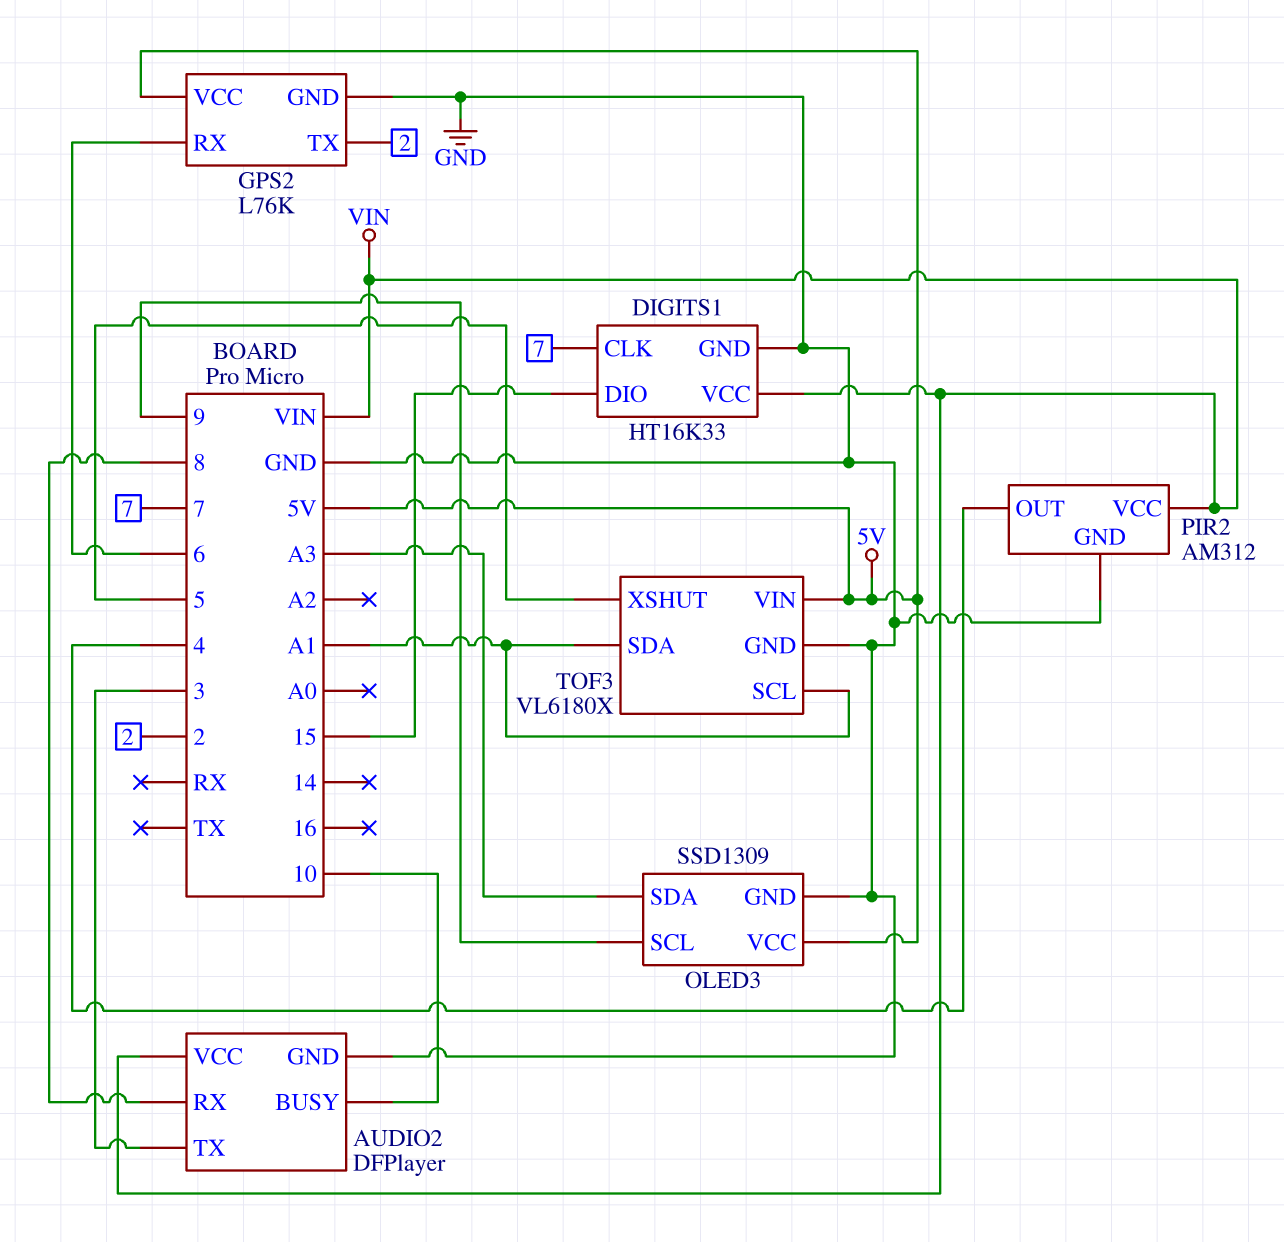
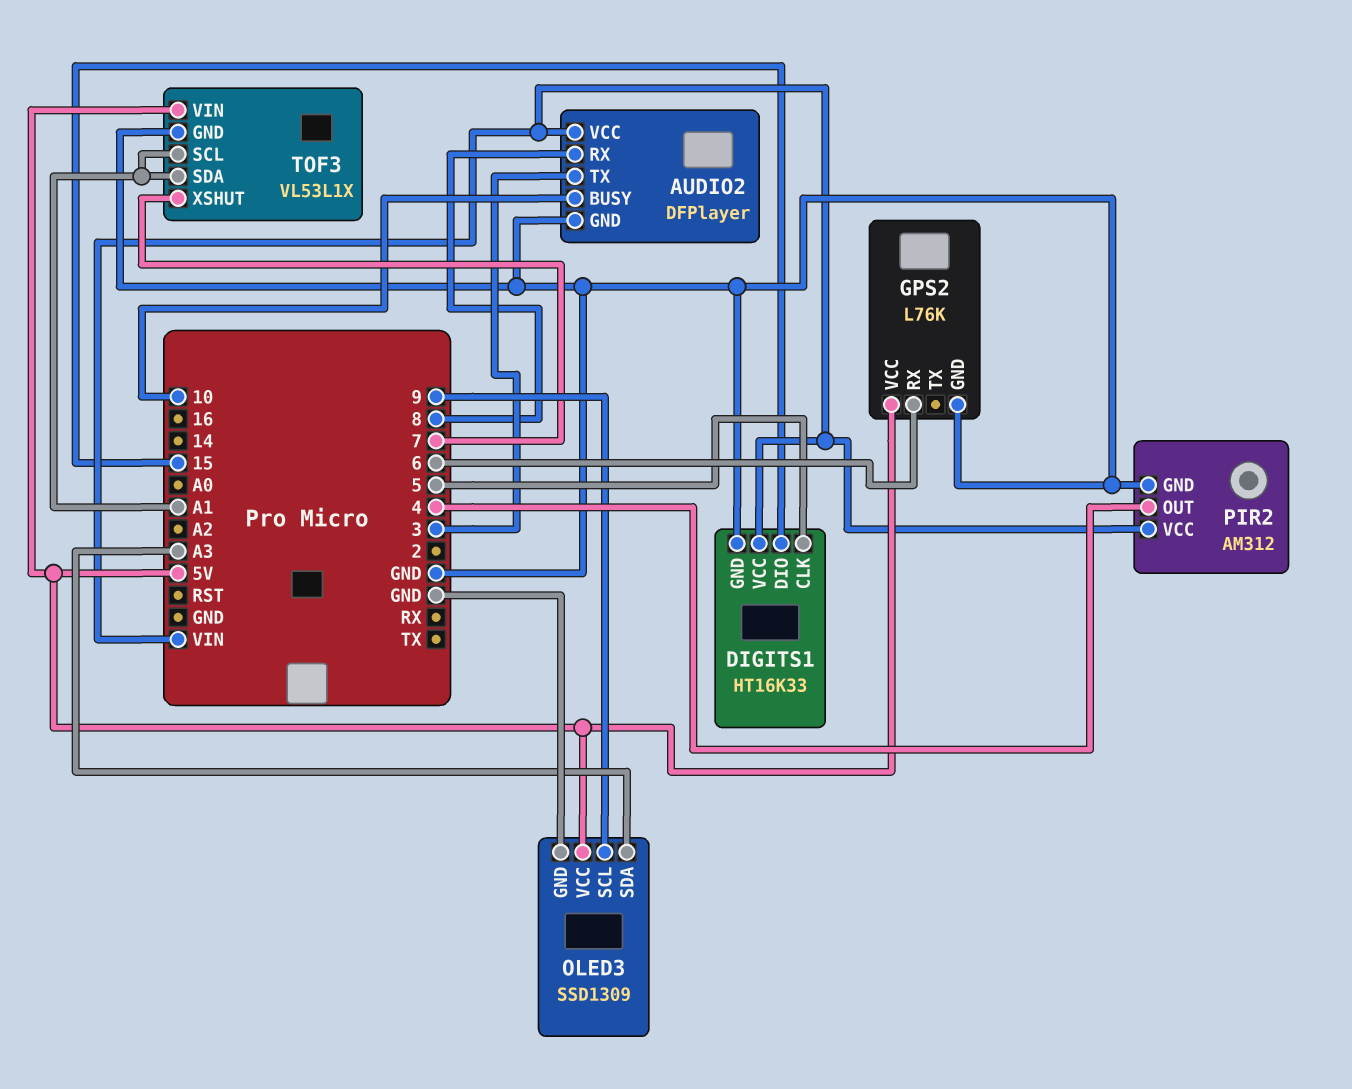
DIGITS1 pin CLK: 7 -> 5
GPS2 pin TX: 2 -> none
TOF3: VL6180X -> VL53L1X
TOF3 pin XSHUT: 5 -> 7

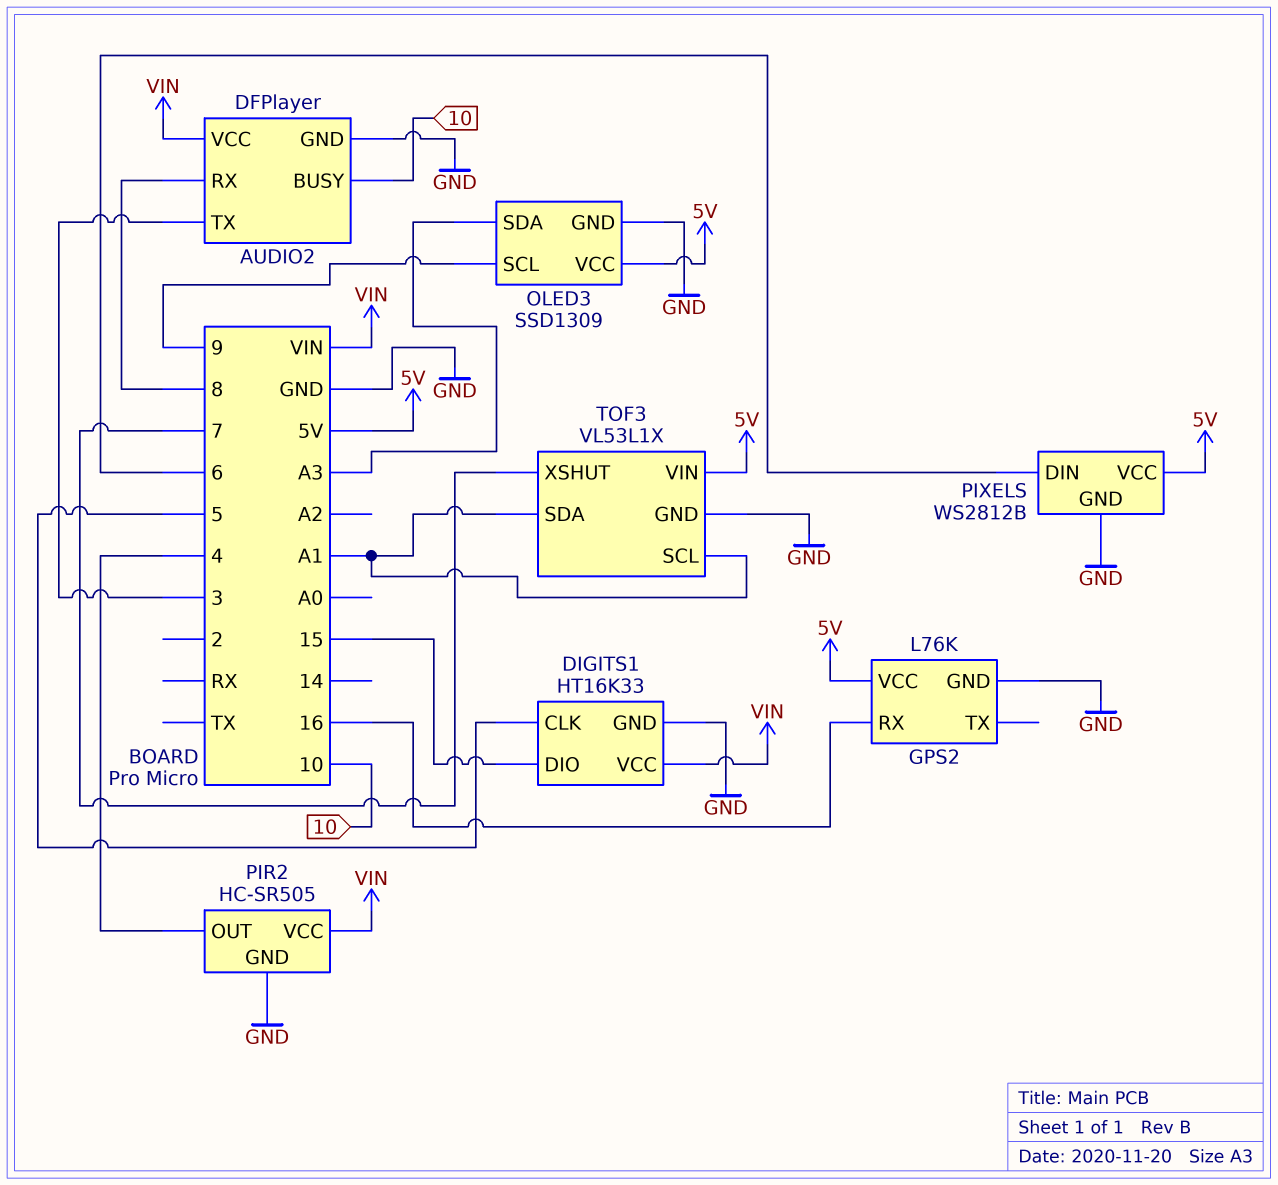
GPS2 pin RX: 6 -> 16
PIR2: AM312 -> HC-SR505
PIXELS: none -> WS2812B
PIXELS pin DIN: none -> 6
PIXELS pin GND: none -> GND
PIXELS pin VCC: none -> 5V

